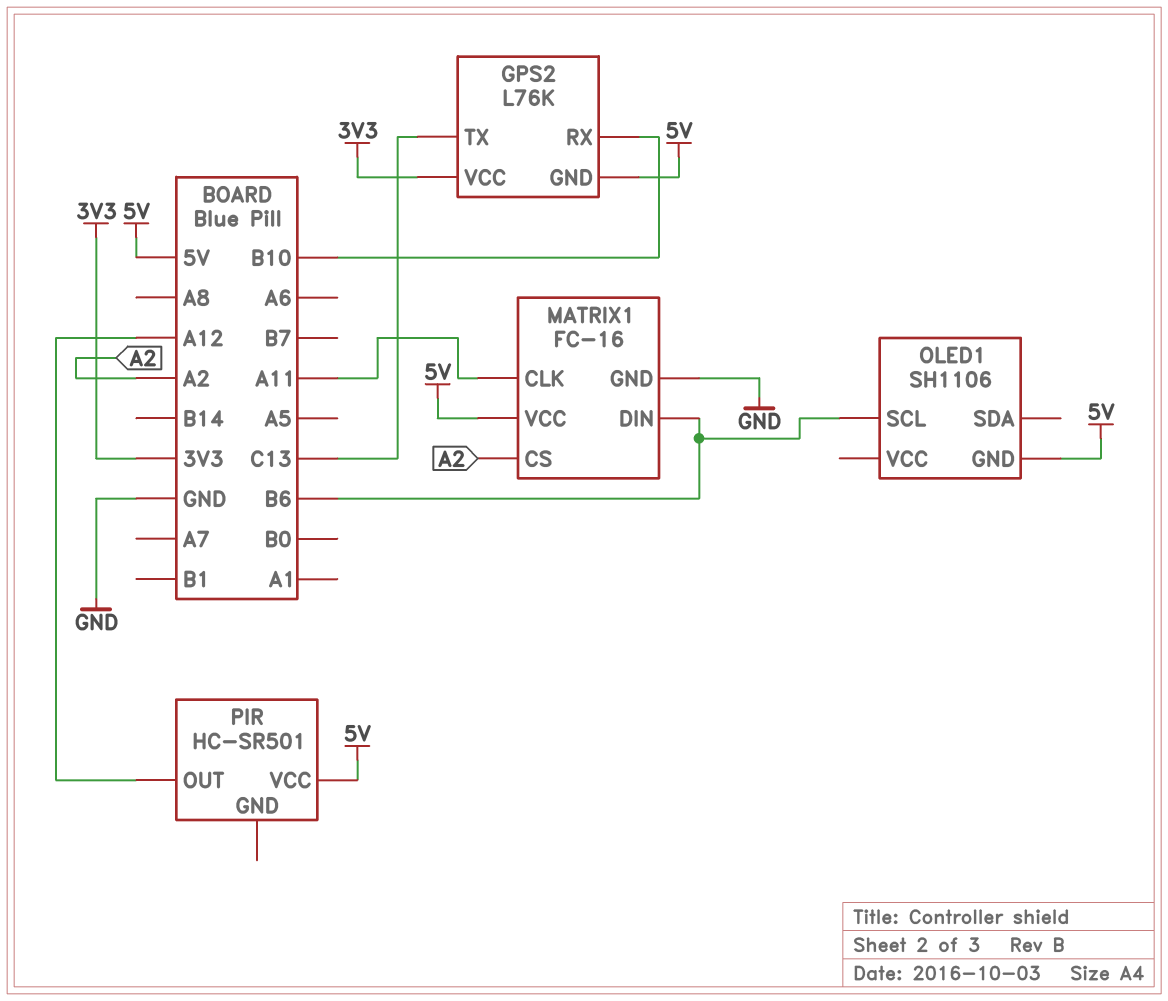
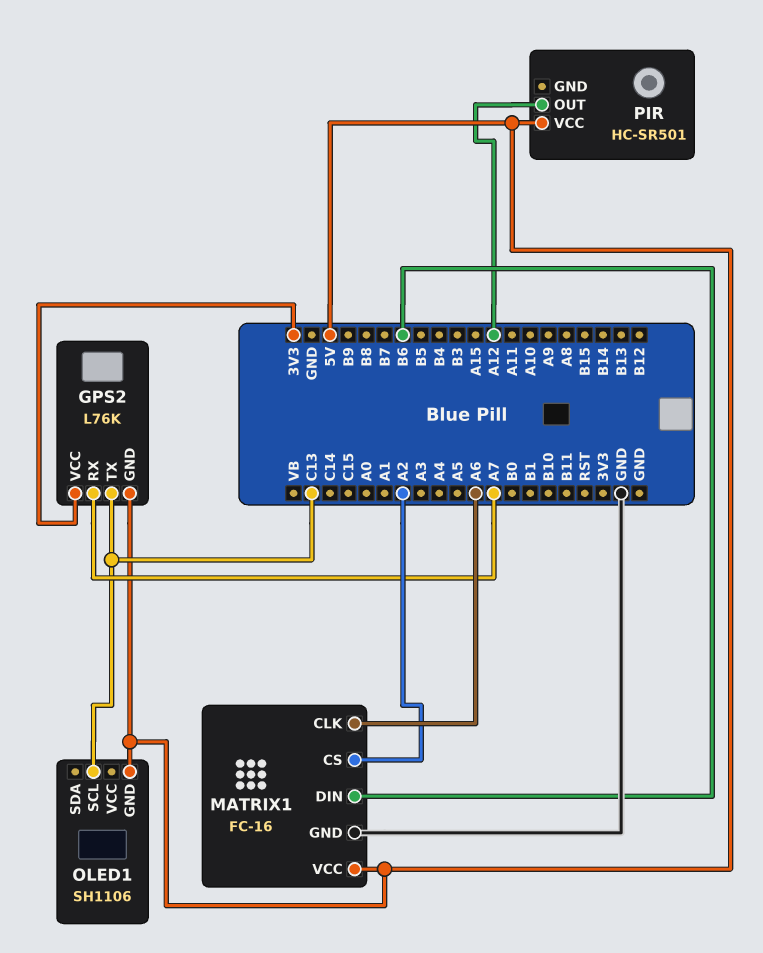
GPS2 pin RX: B10 -> A7
MATRIX1 pin CLK: A11 -> A6
OLED1 pin SCL: B6 -> C13

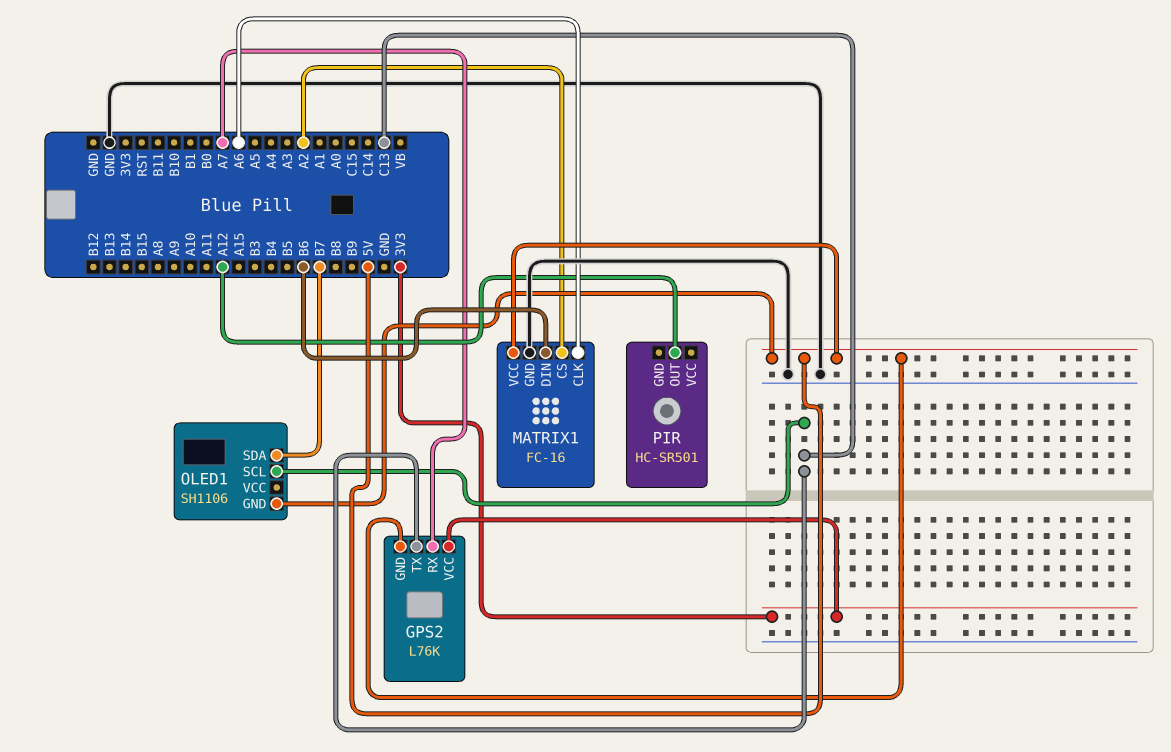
OLED1 pin SDA: none -> B7
PIR pin VCC: 5V -> none

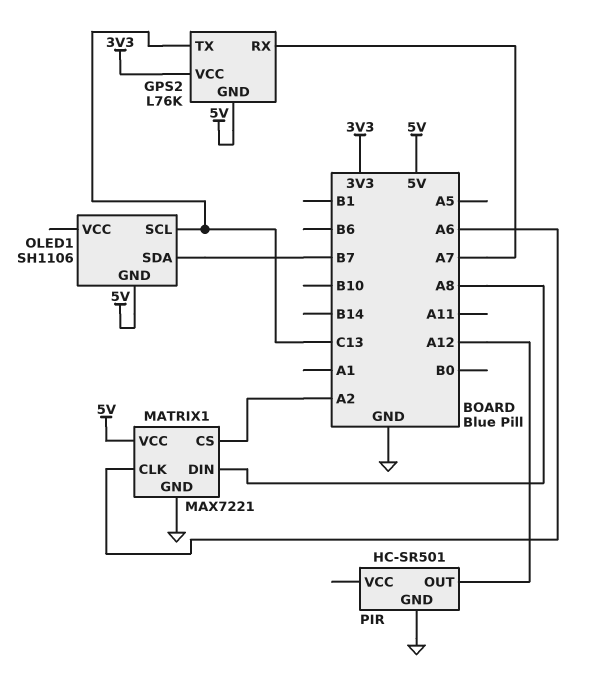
MATRIX1: FC-16 -> MAX7221
MATRIX1 pin DIN: B6 -> A8
PIR pin GND: none -> GND

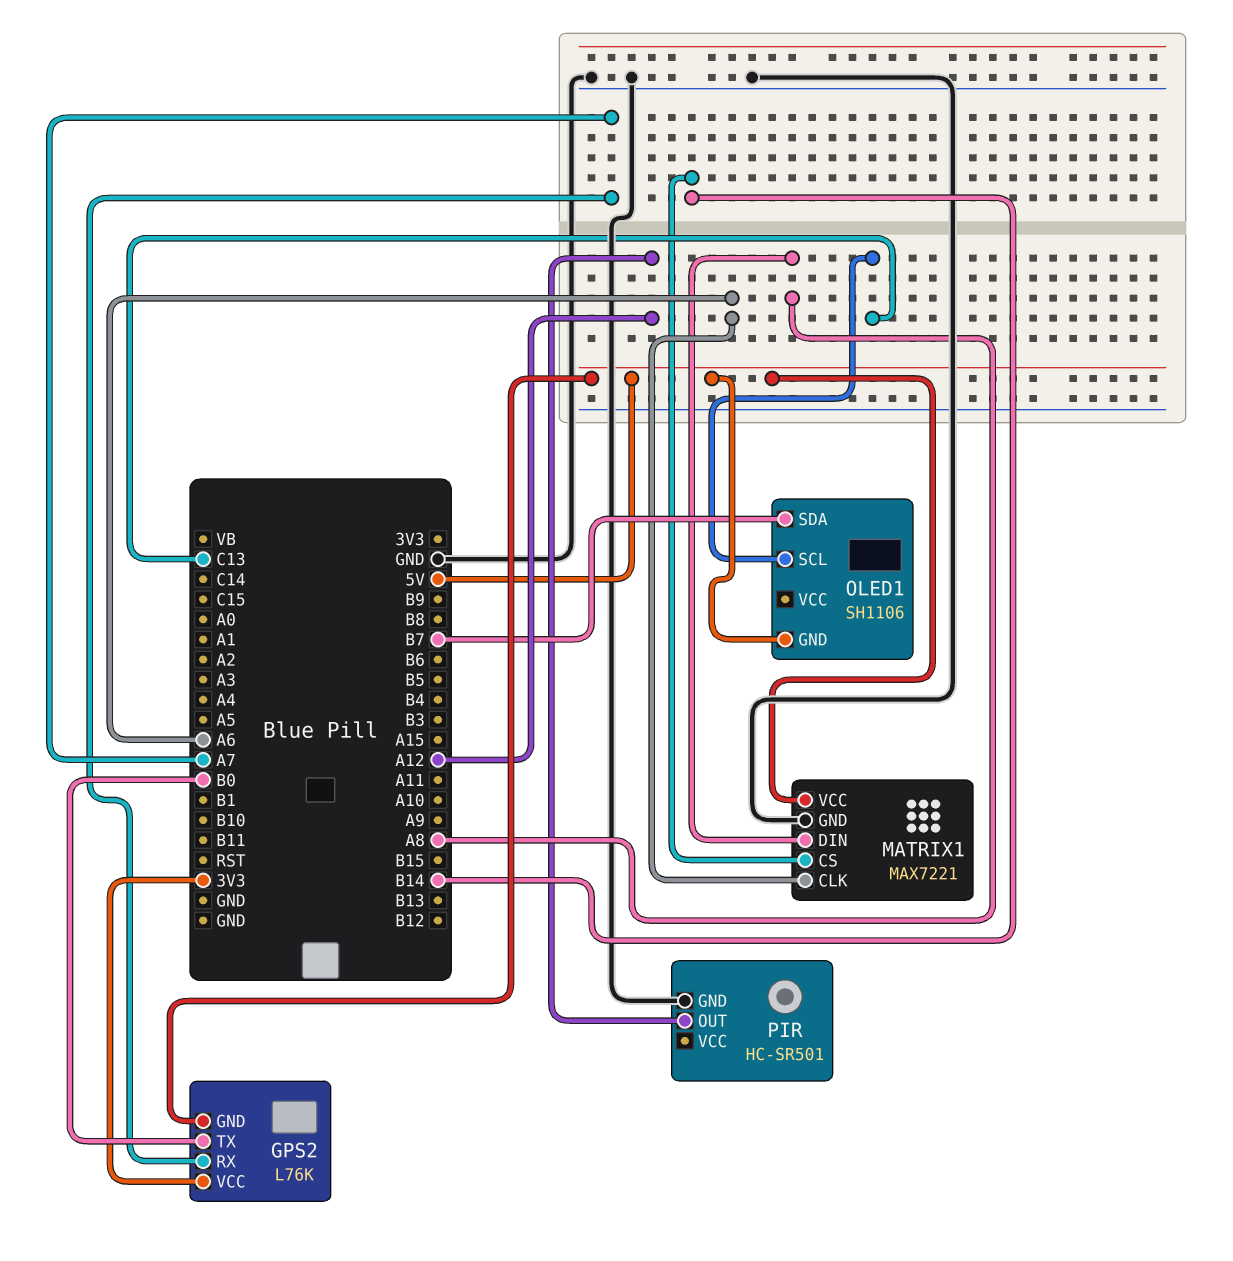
GPS2 pin TX: C13 -> B0
MATRIX1 pin CS: A2 -> B14

